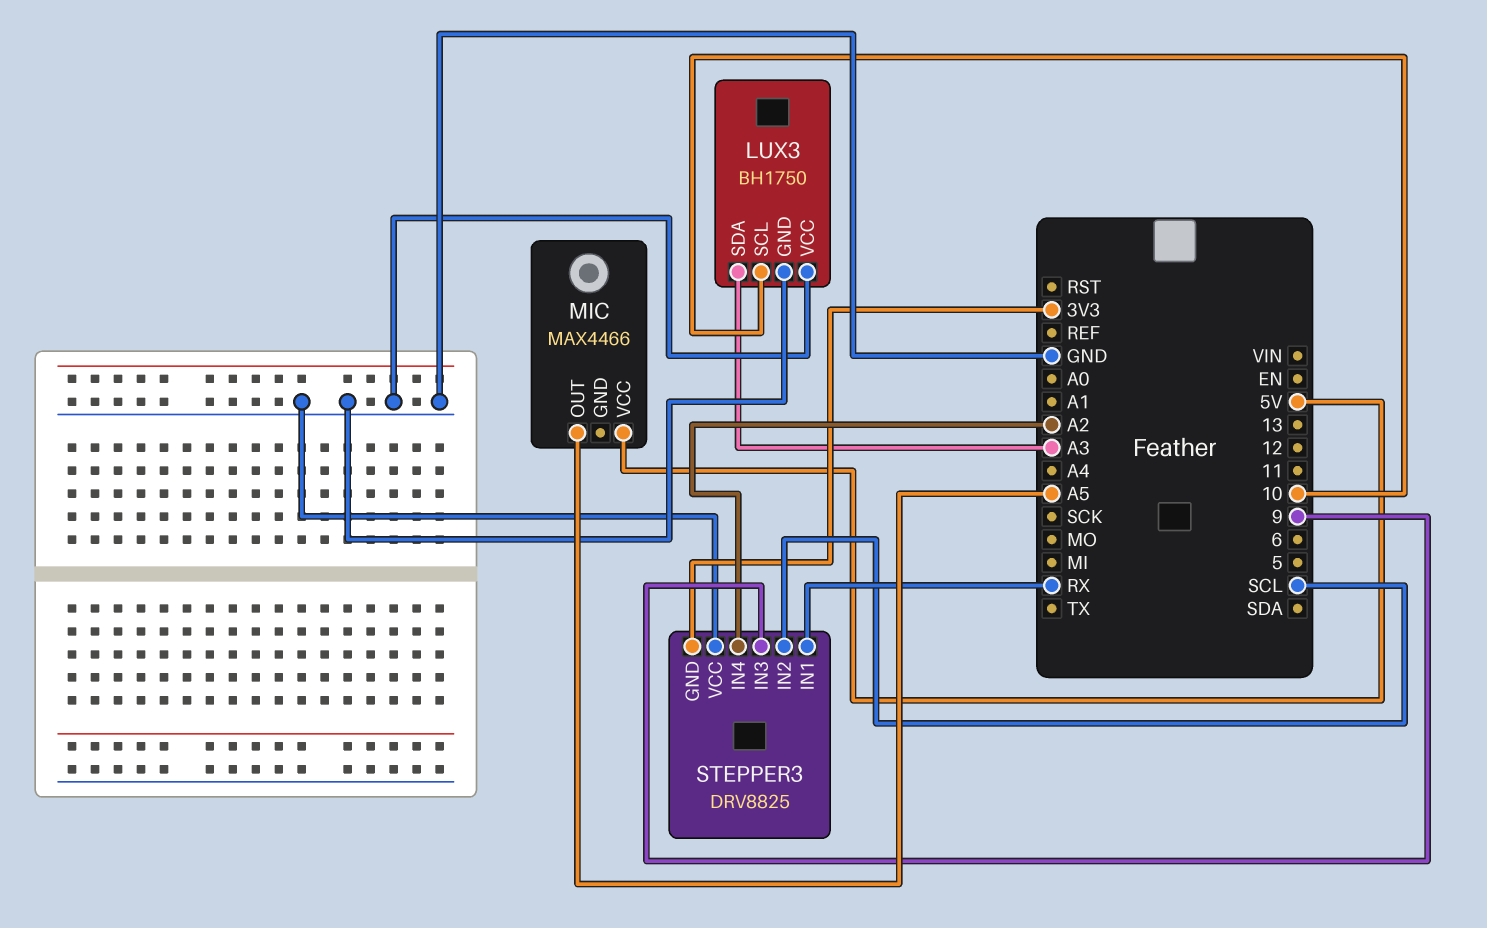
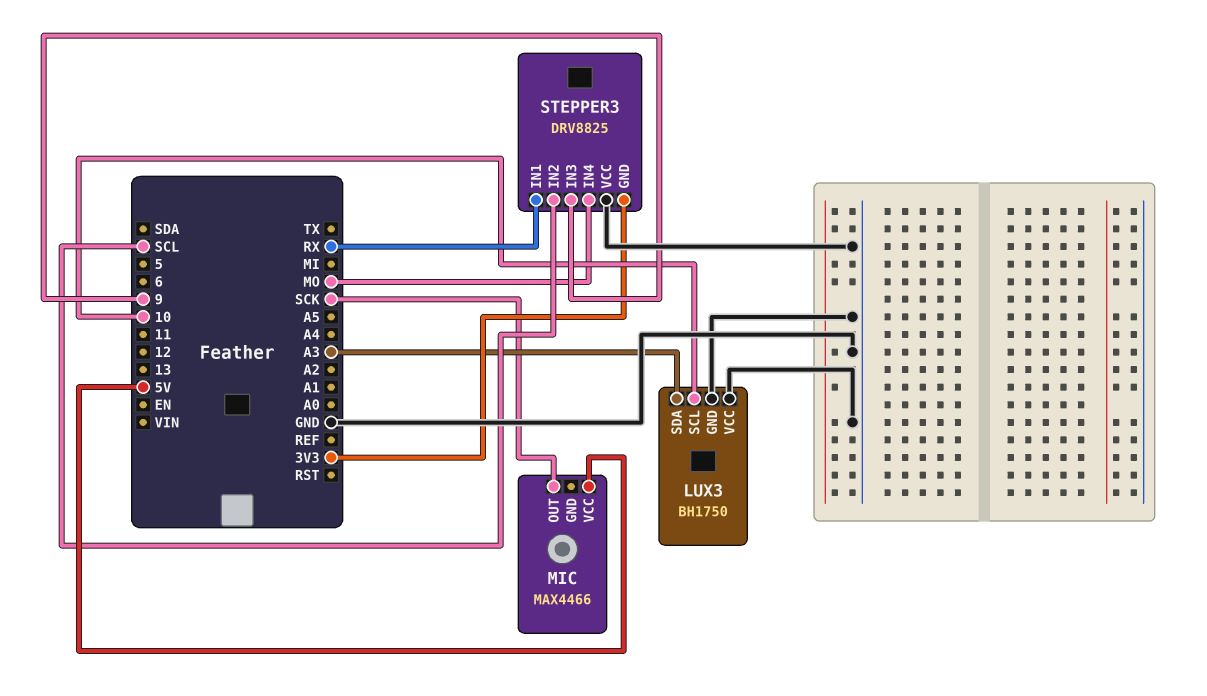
MIC pin OUT: A5 -> SCK
STEPPER3 pin IN4: A2 -> MO

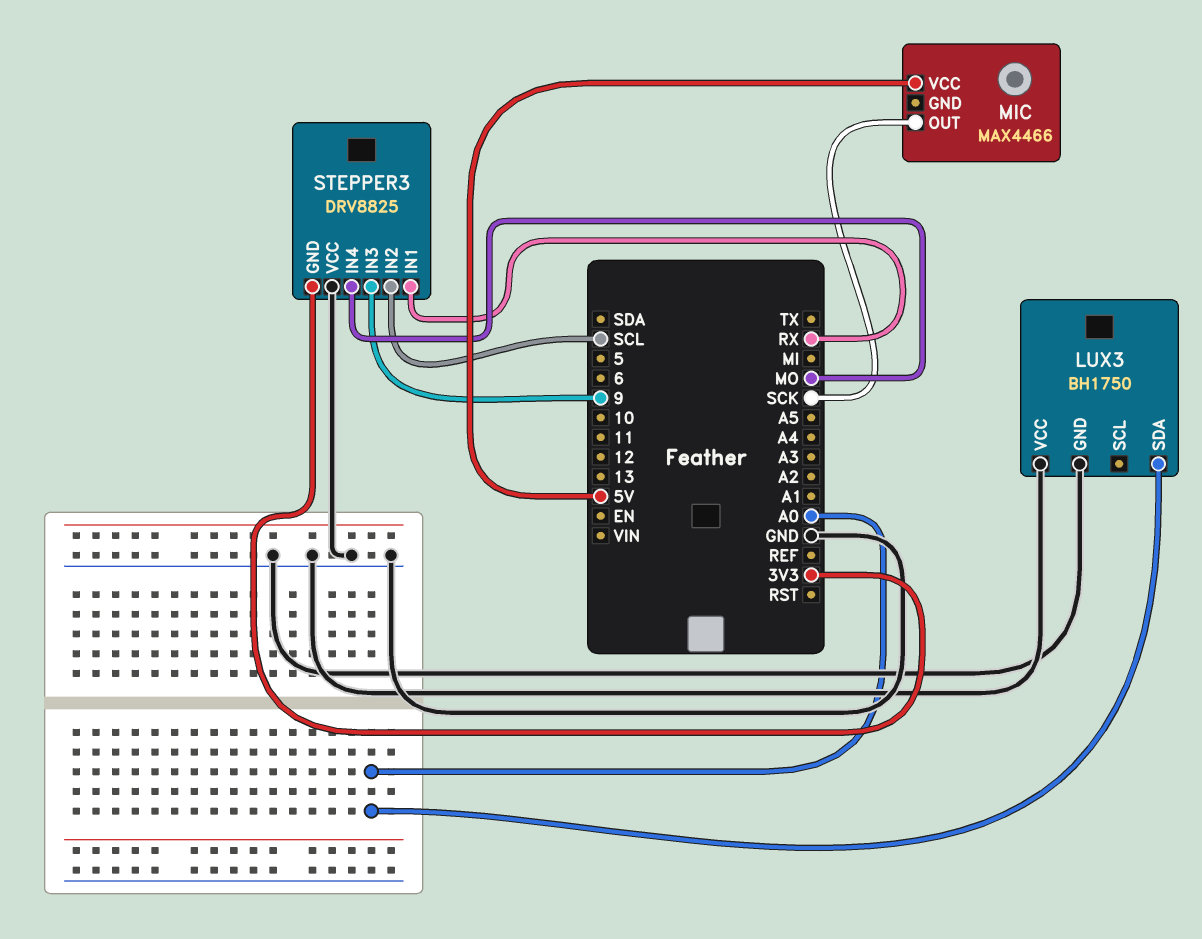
LUX3 pin SCL: 10 -> none
LUX3 pin SDA: A3 -> A0

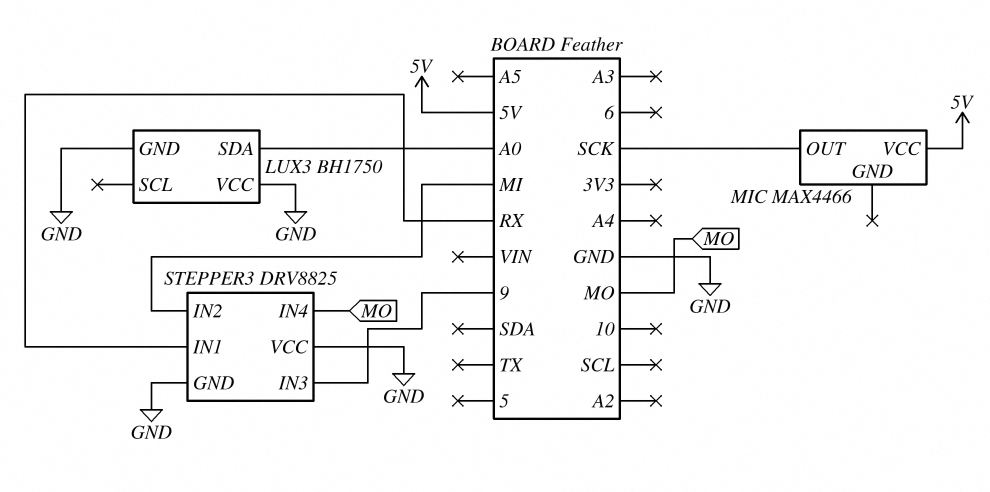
STEPPER3 pin GND: 3V3 -> GND
STEPPER3 pin IN2: SCL -> MI

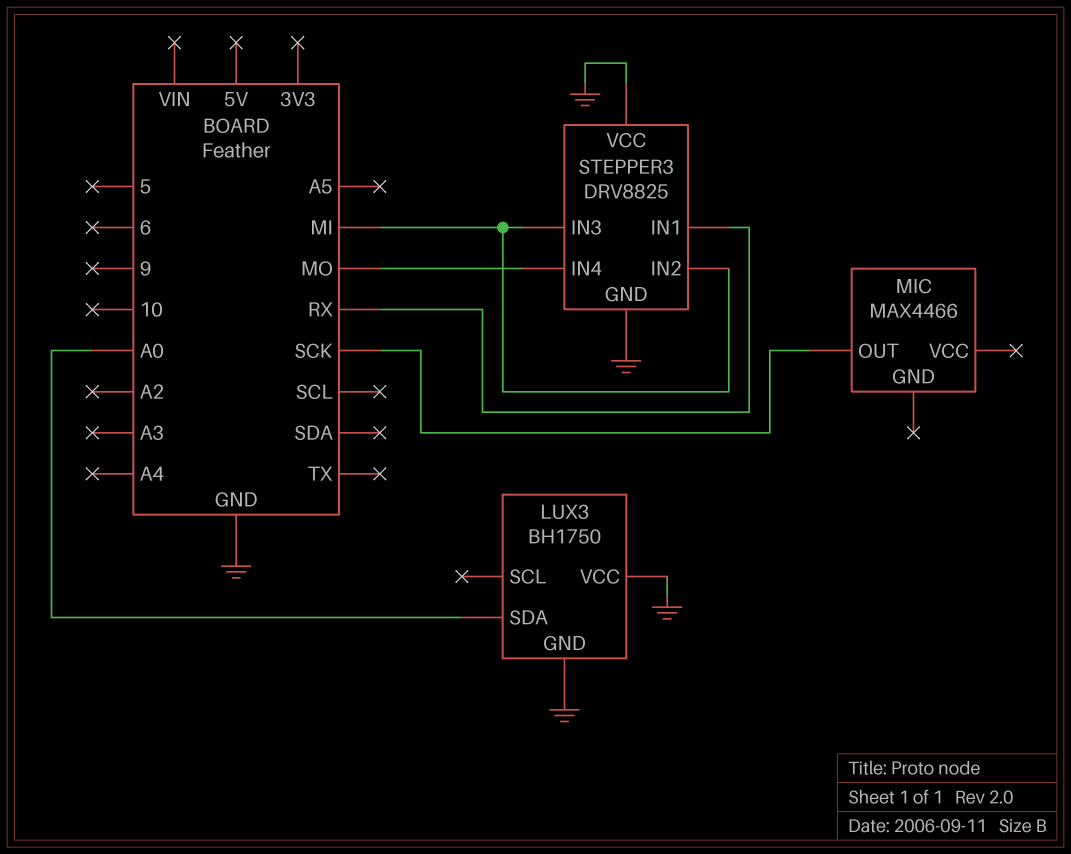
MIC pin VCC: 5V -> none
STEPPER3 pin IN3: 9 -> MI

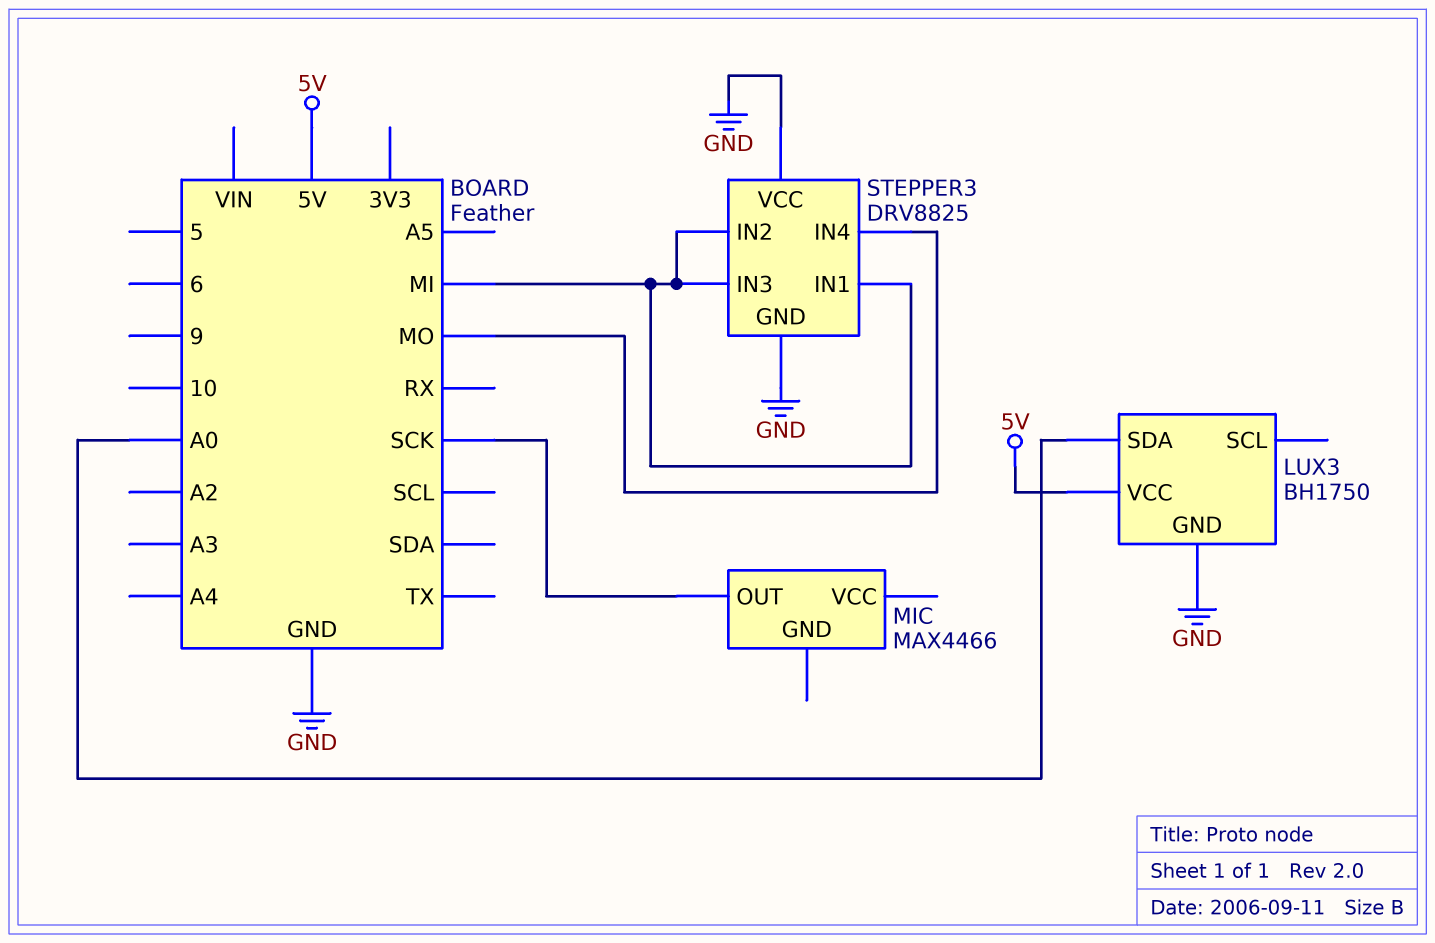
LUX3 pin VCC: GND -> 5V
STEPPER3 pin IN1: RX -> MI

